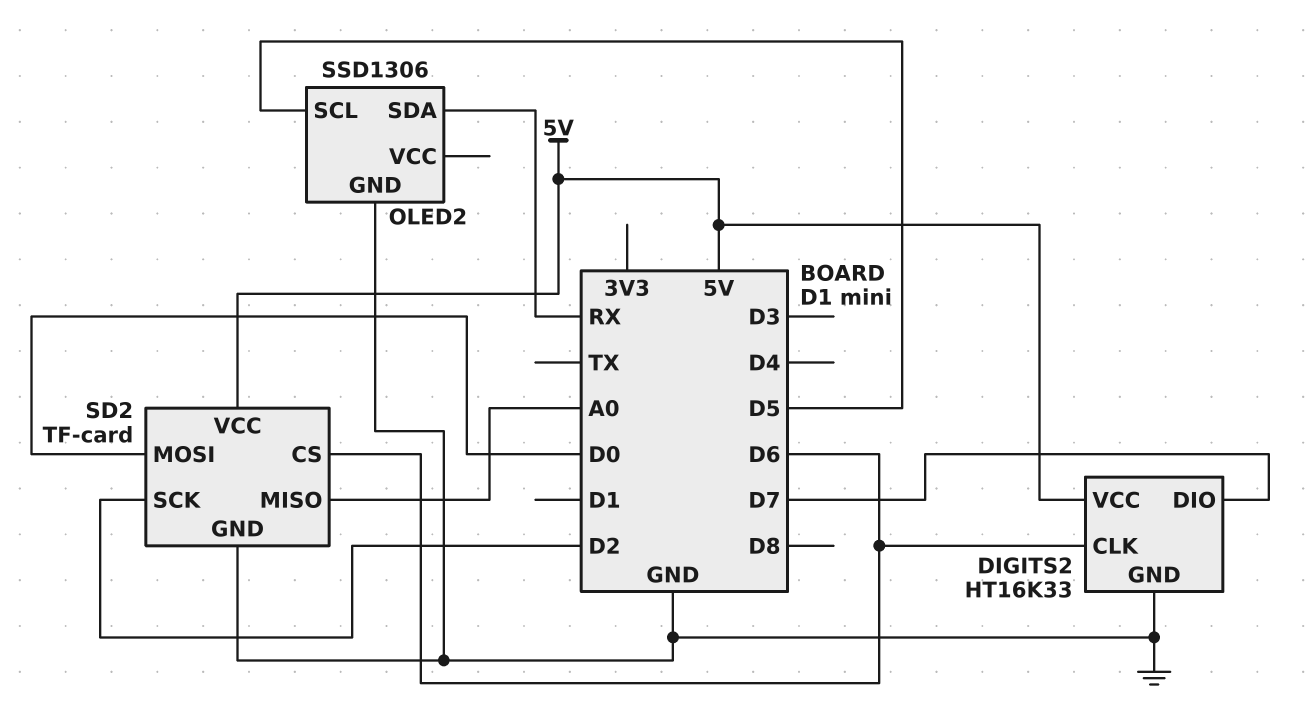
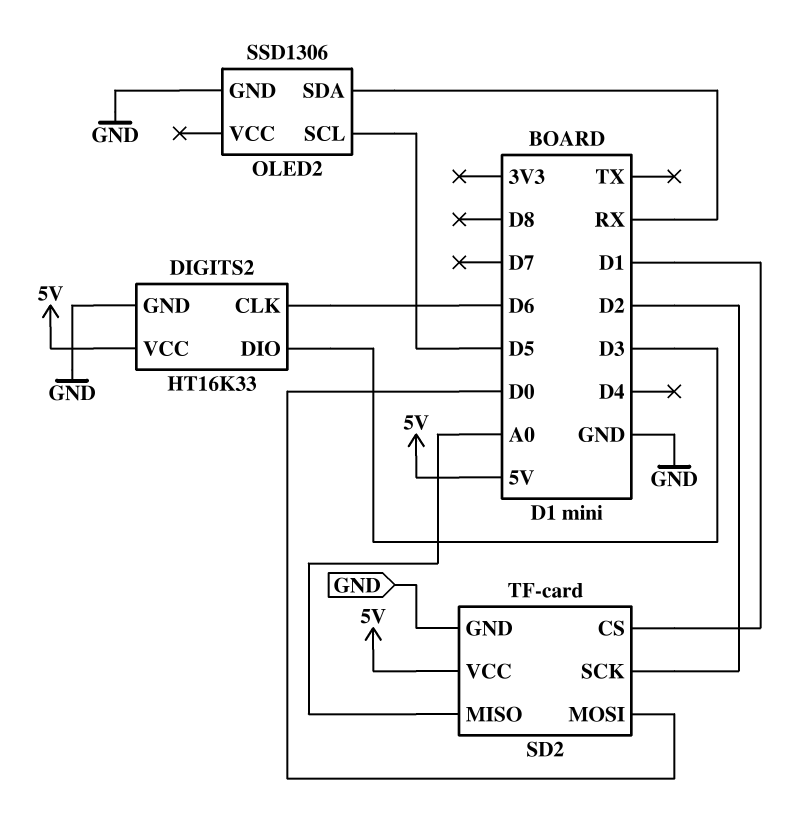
DIGITS2 pin DIO: D7 -> D3
SD2 pin CS: D6 -> D1

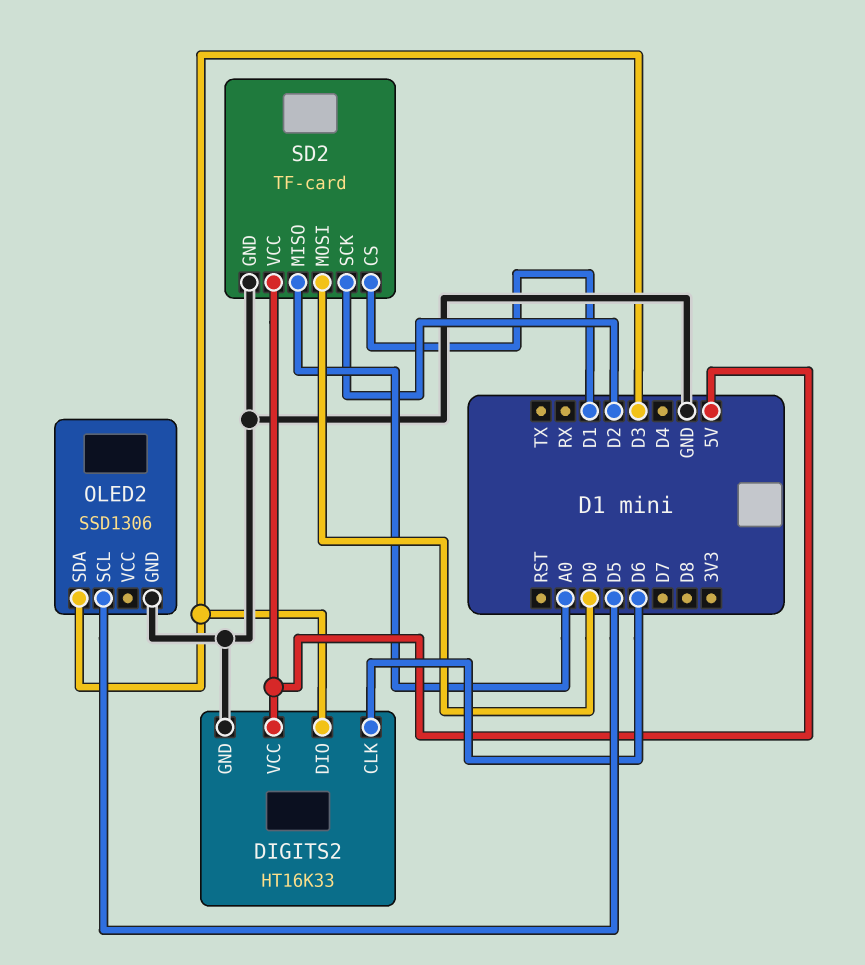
OLED2 pin SDA: RX -> D3

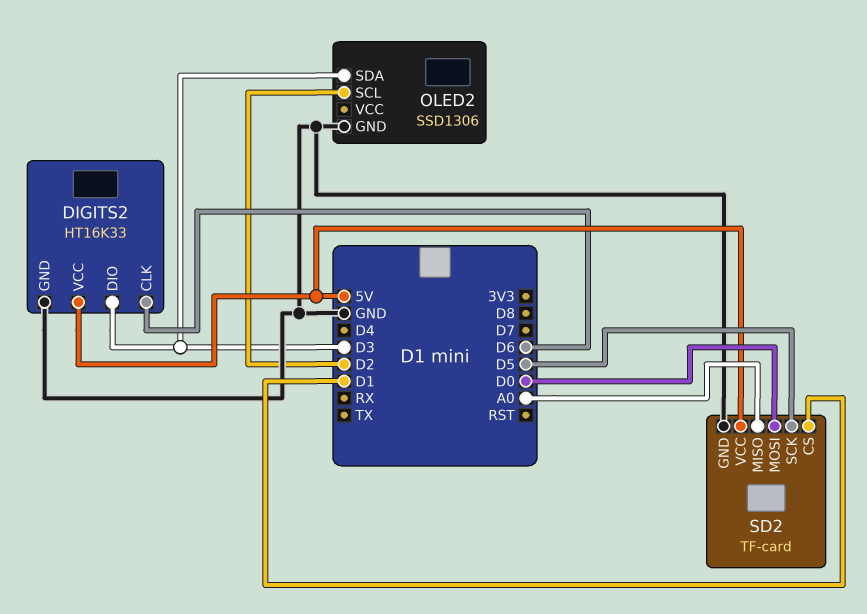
OLED2 pin SCL: D5 -> D2
SD2 pin SCK: D2 -> D5

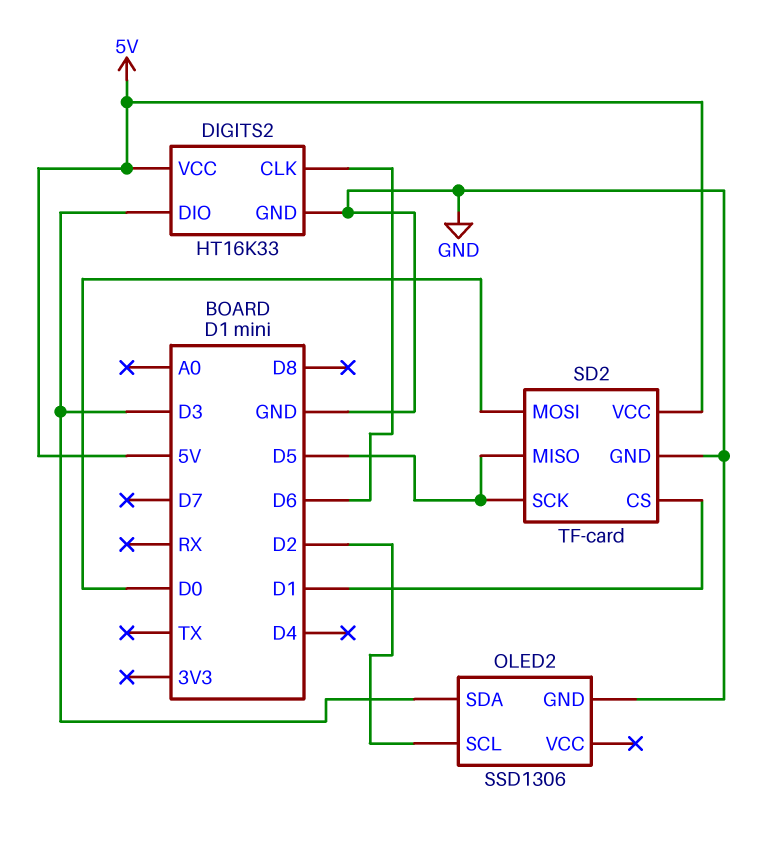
SD2 pin MISO: A0 -> D5

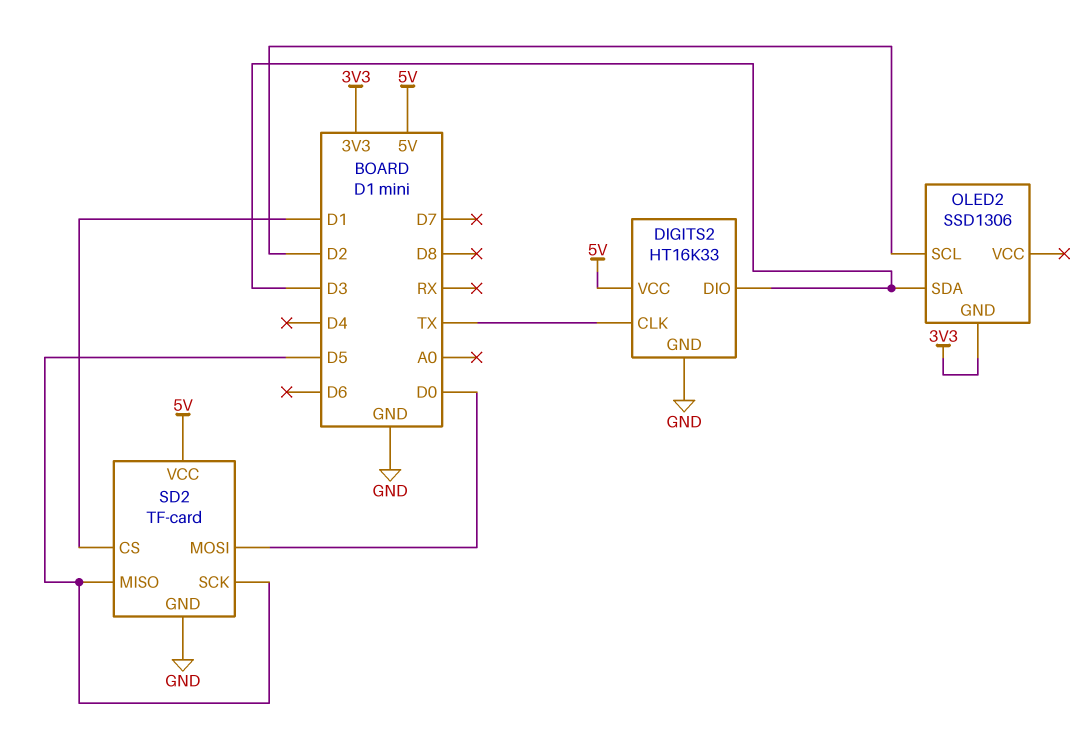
DIGITS2 pin CLK: D6 -> TX
OLED2 pin GND: GND -> 3V3

